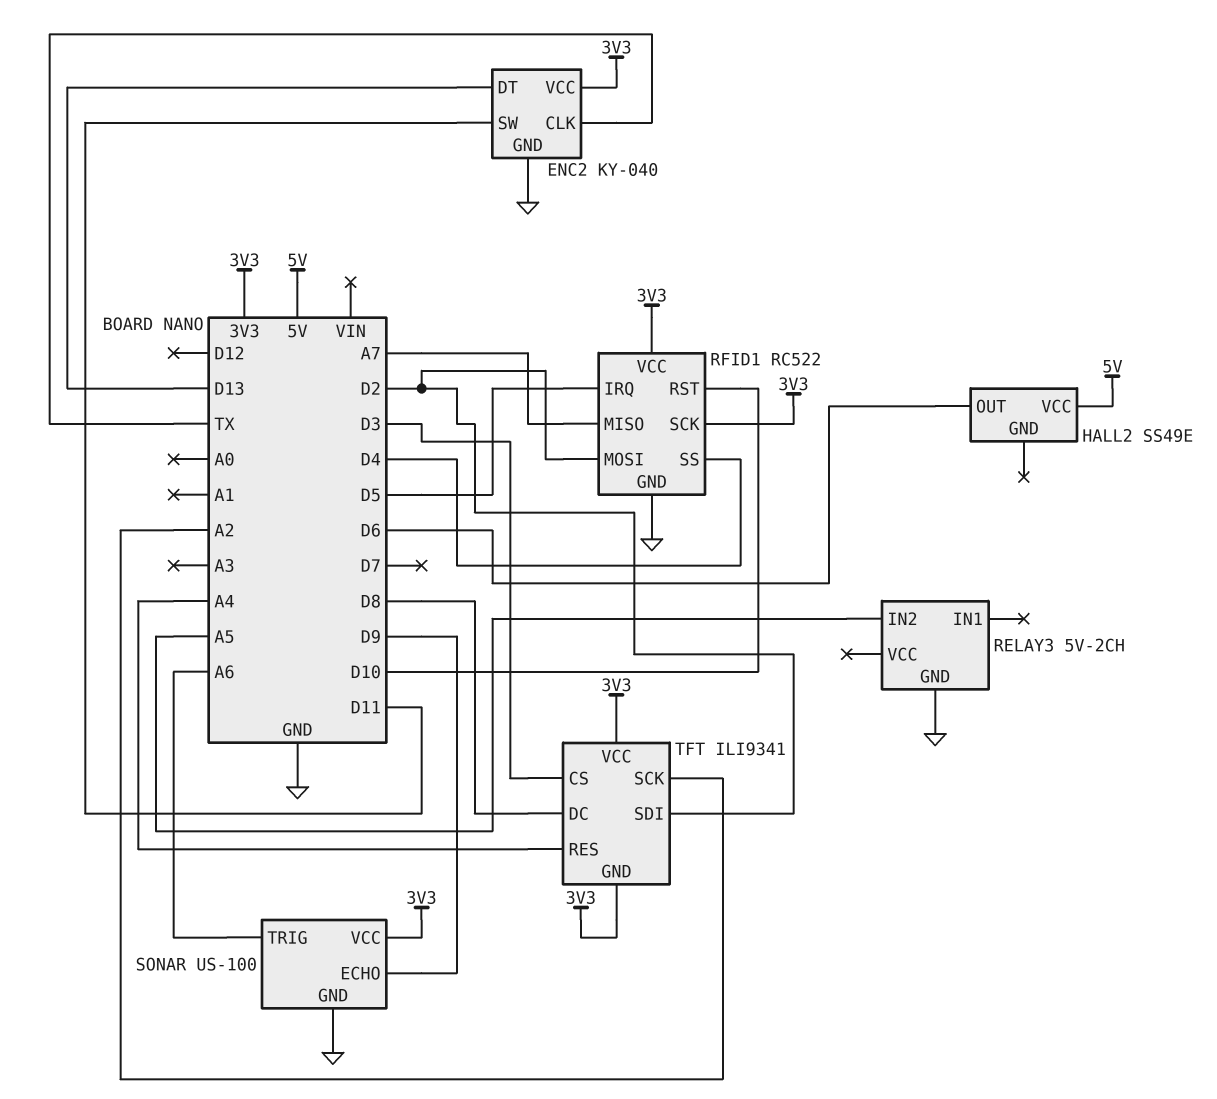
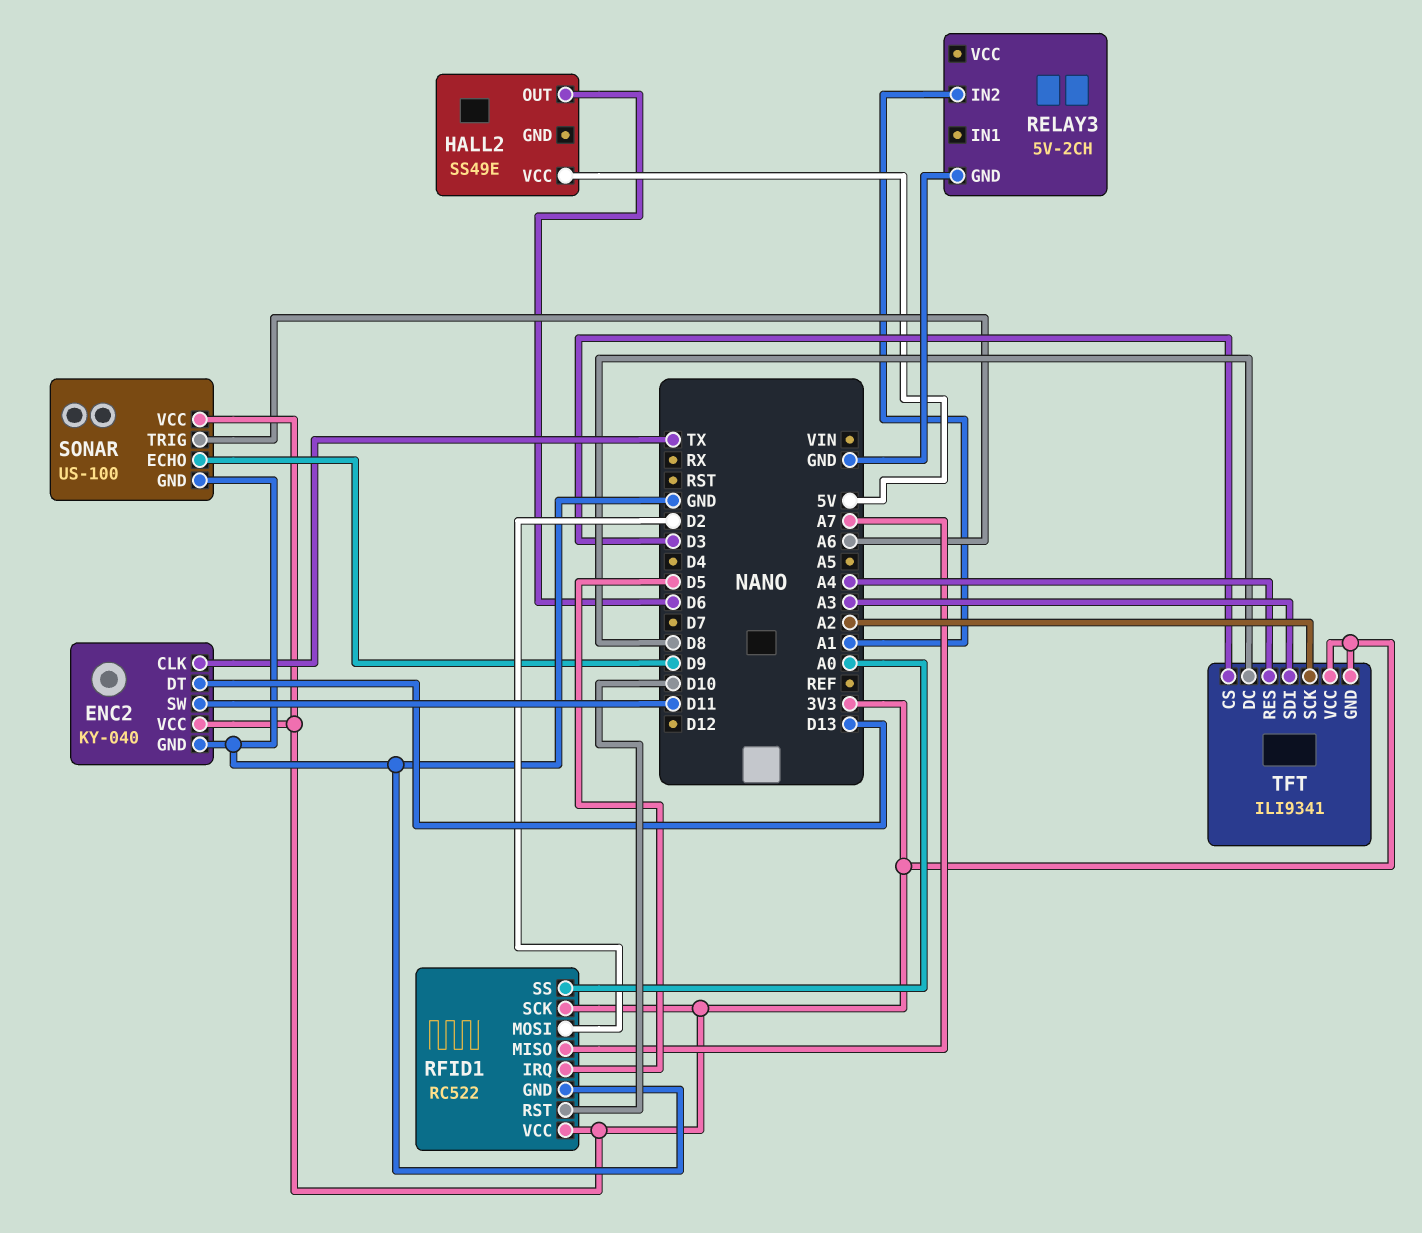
RELAY3 pin IN2: A5 -> A1
RFID1 pin SS: D4 -> A0
TFT pin SDI: D2 -> A3

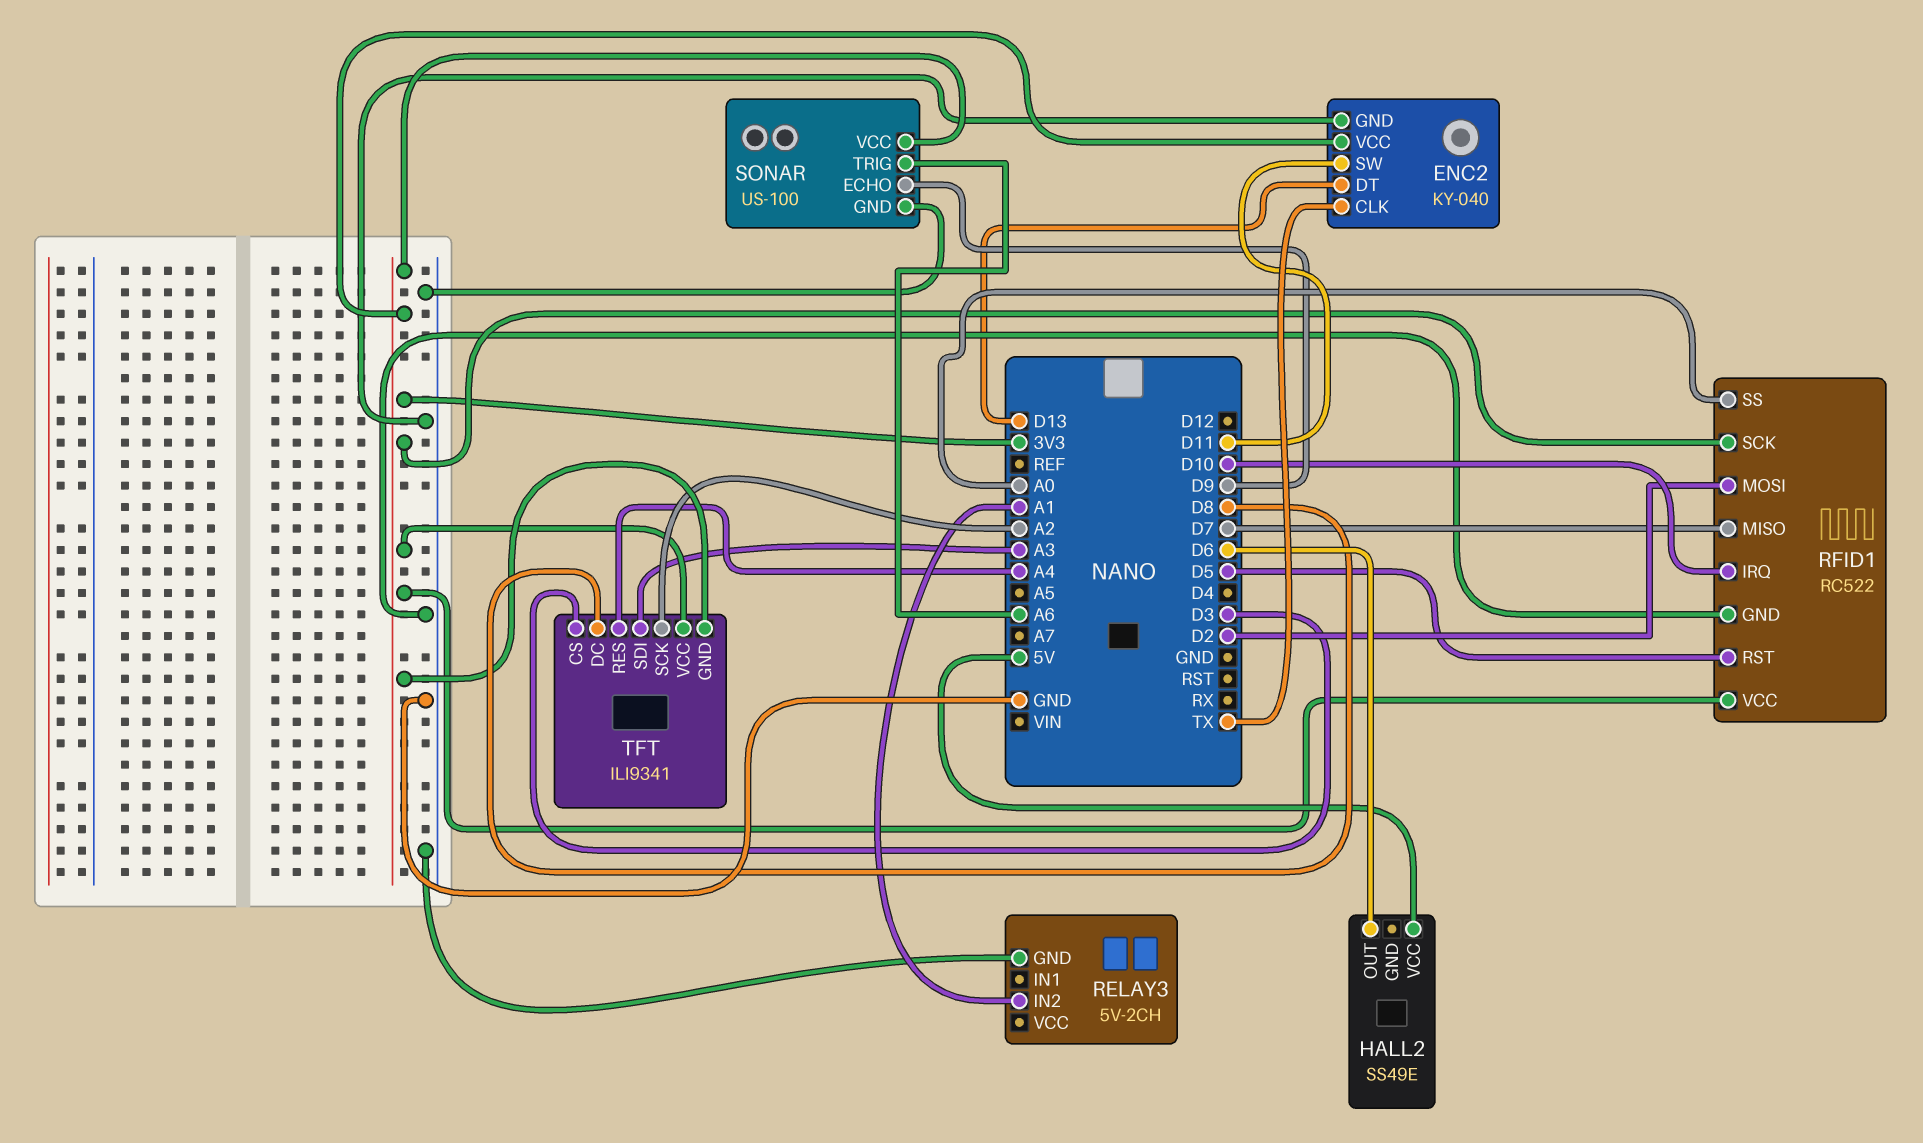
RFID1 pin IRQ: D5 -> D10
RFID1 pin MISO: A7 -> D7
RFID1 pin RST: D10 -> D5

